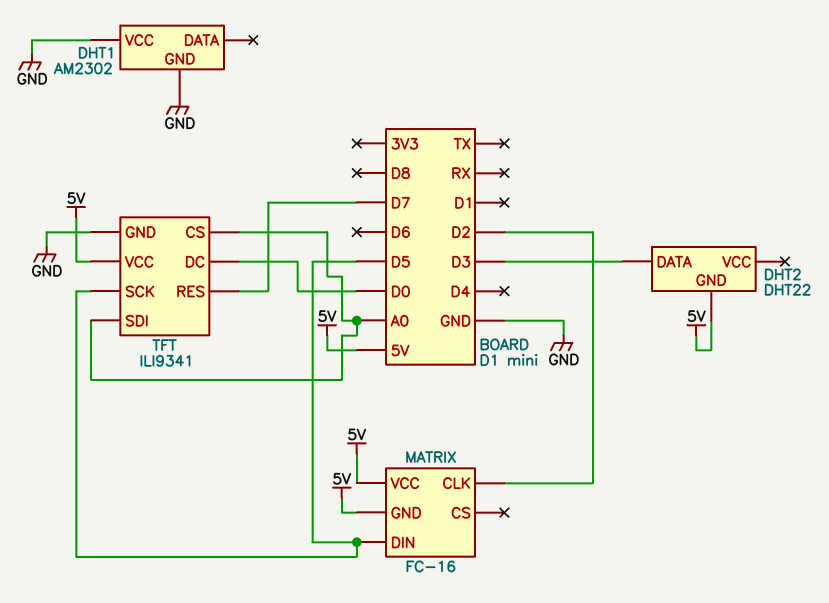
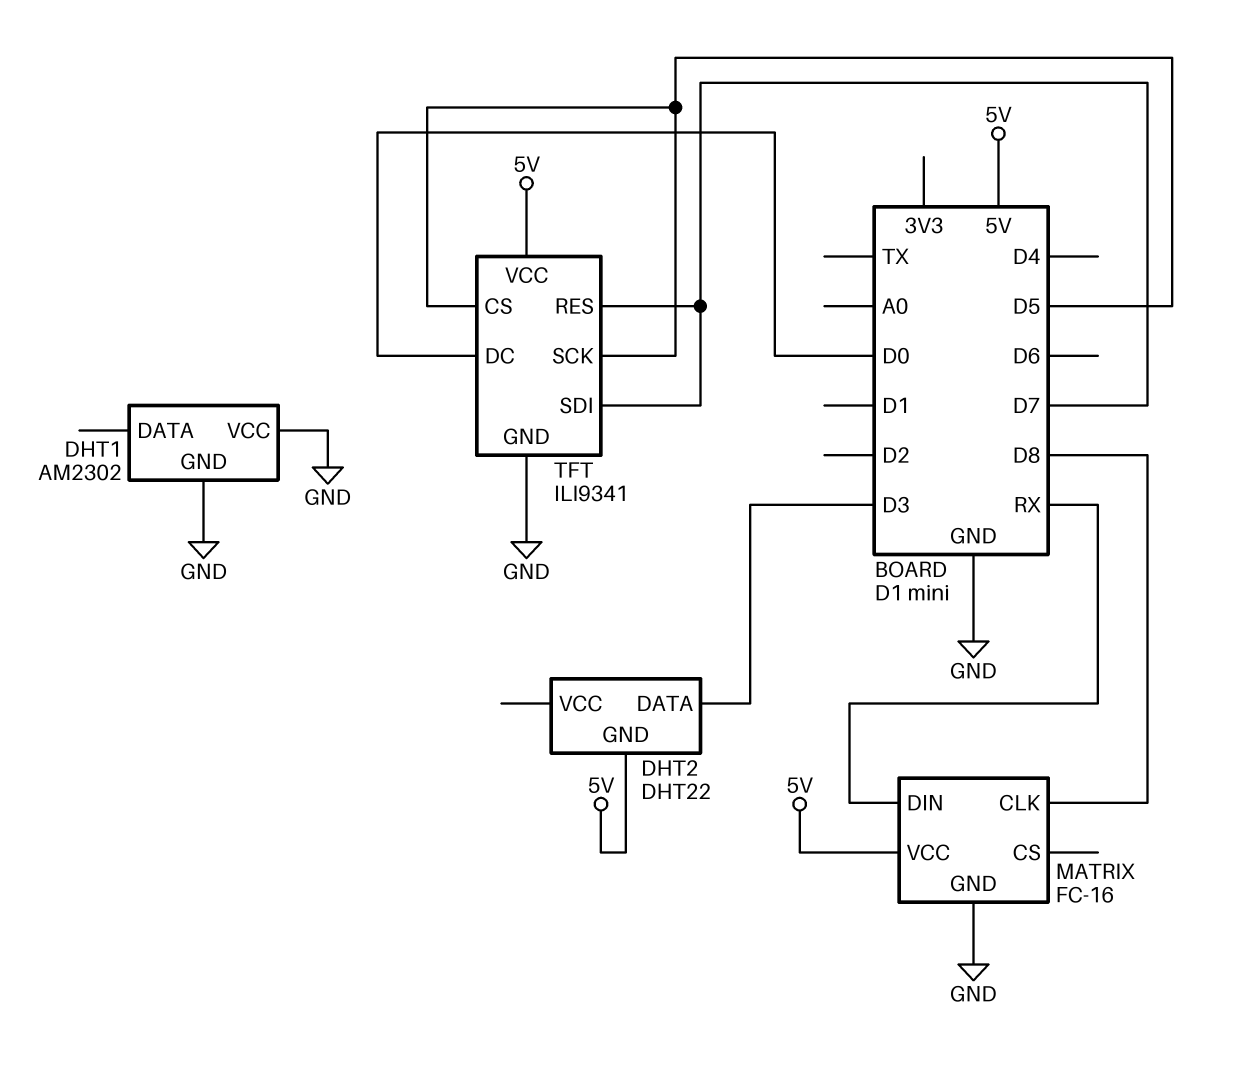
MATRIX pin CLK: D2 -> D8
MATRIX pin DIN: D5 -> RX
MATRIX pin GND: 5V -> GND
TFT pin CS: A0 -> D5
TFT pin SDI: A0 -> D7

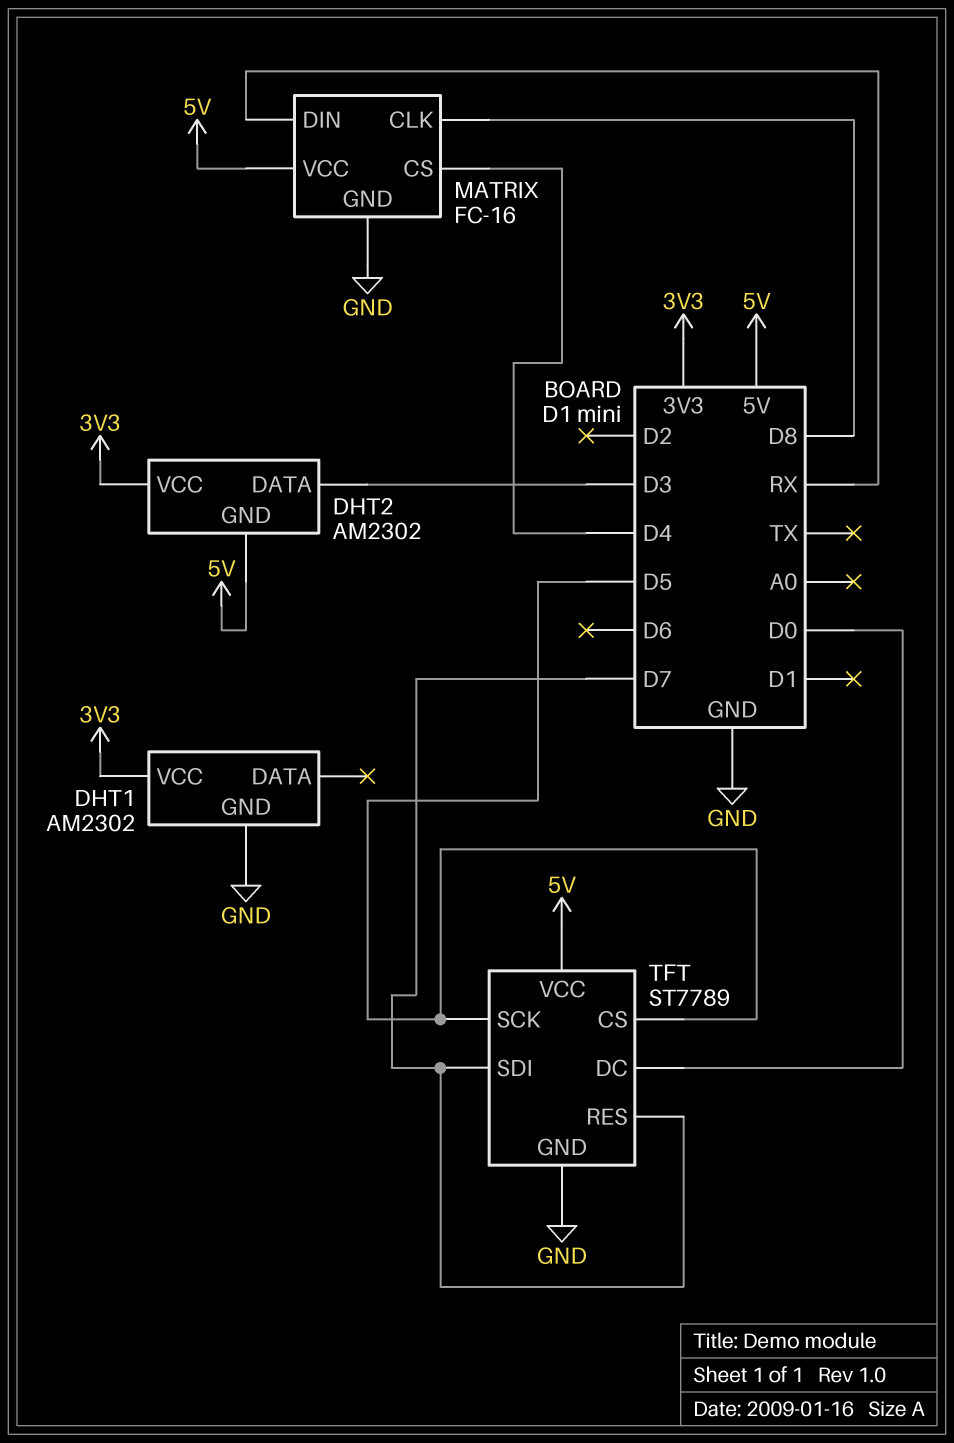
DHT1 pin VCC: GND -> 3V3
DHT2: DHT22 -> AM2302
DHT2 pin VCC: none -> 3V3
MATRIX pin CS: none -> D4
TFT: ILI9341 -> ST7789

